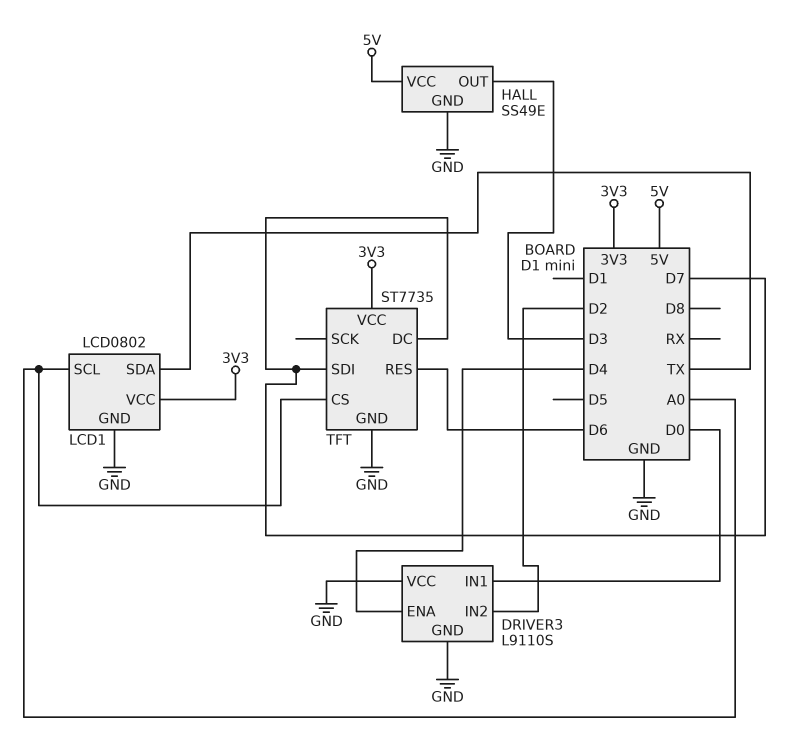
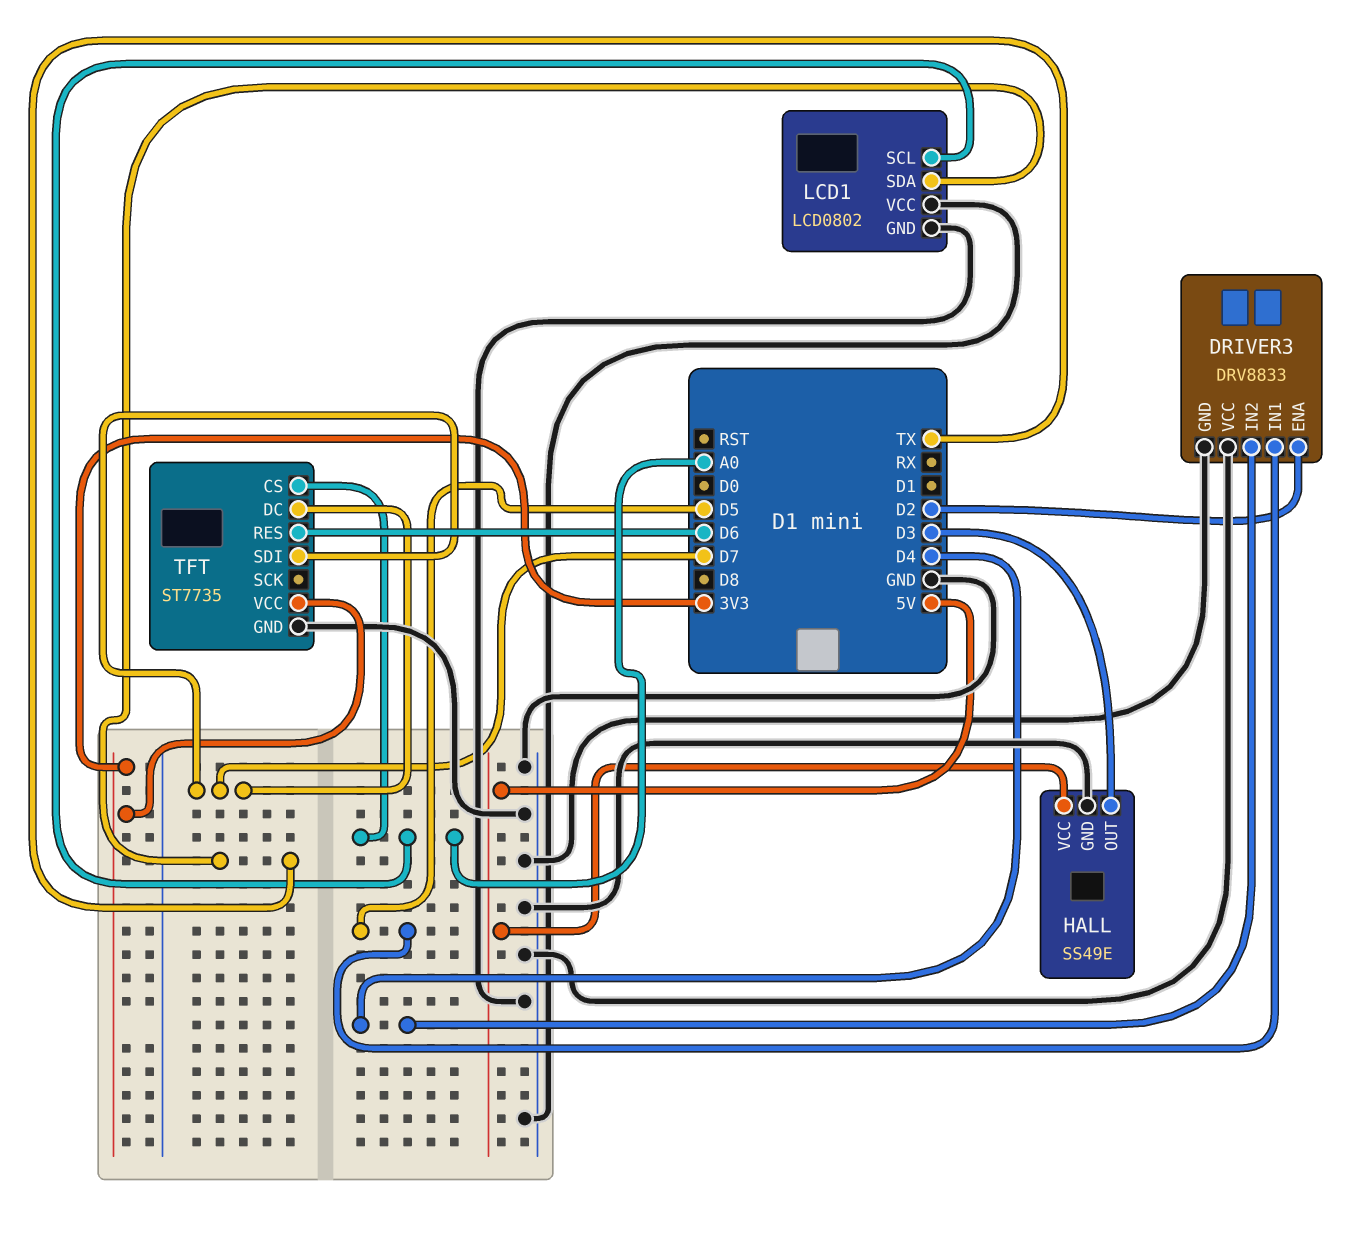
DRIVER3: L9110S -> DRV8833
DRIVER3 pin ENA: D4 -> D2
DRIVER3 pin IN1: D0 -> D5
DRIVER3 pin IN2: D2 -> D4
LCD1 pin VCC: 3V3 -> GND

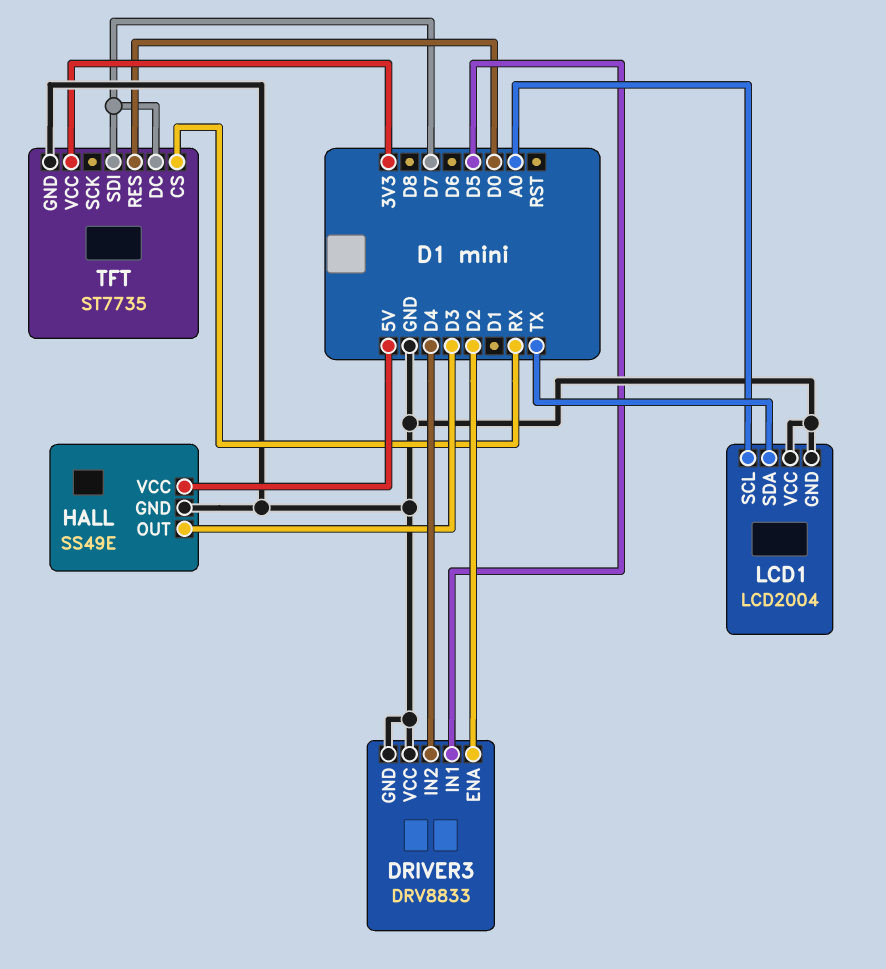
LCD1: LCD0802 -> LCD2004
TFT pin CS: A0 -> RX
TFT pin RES: D6 -> D0

